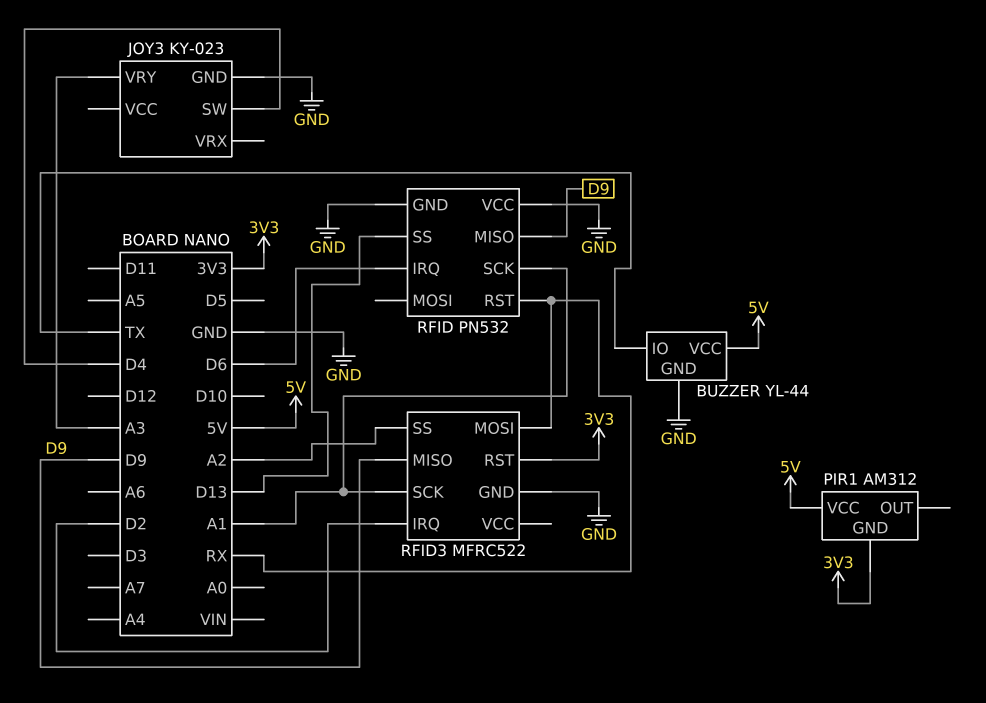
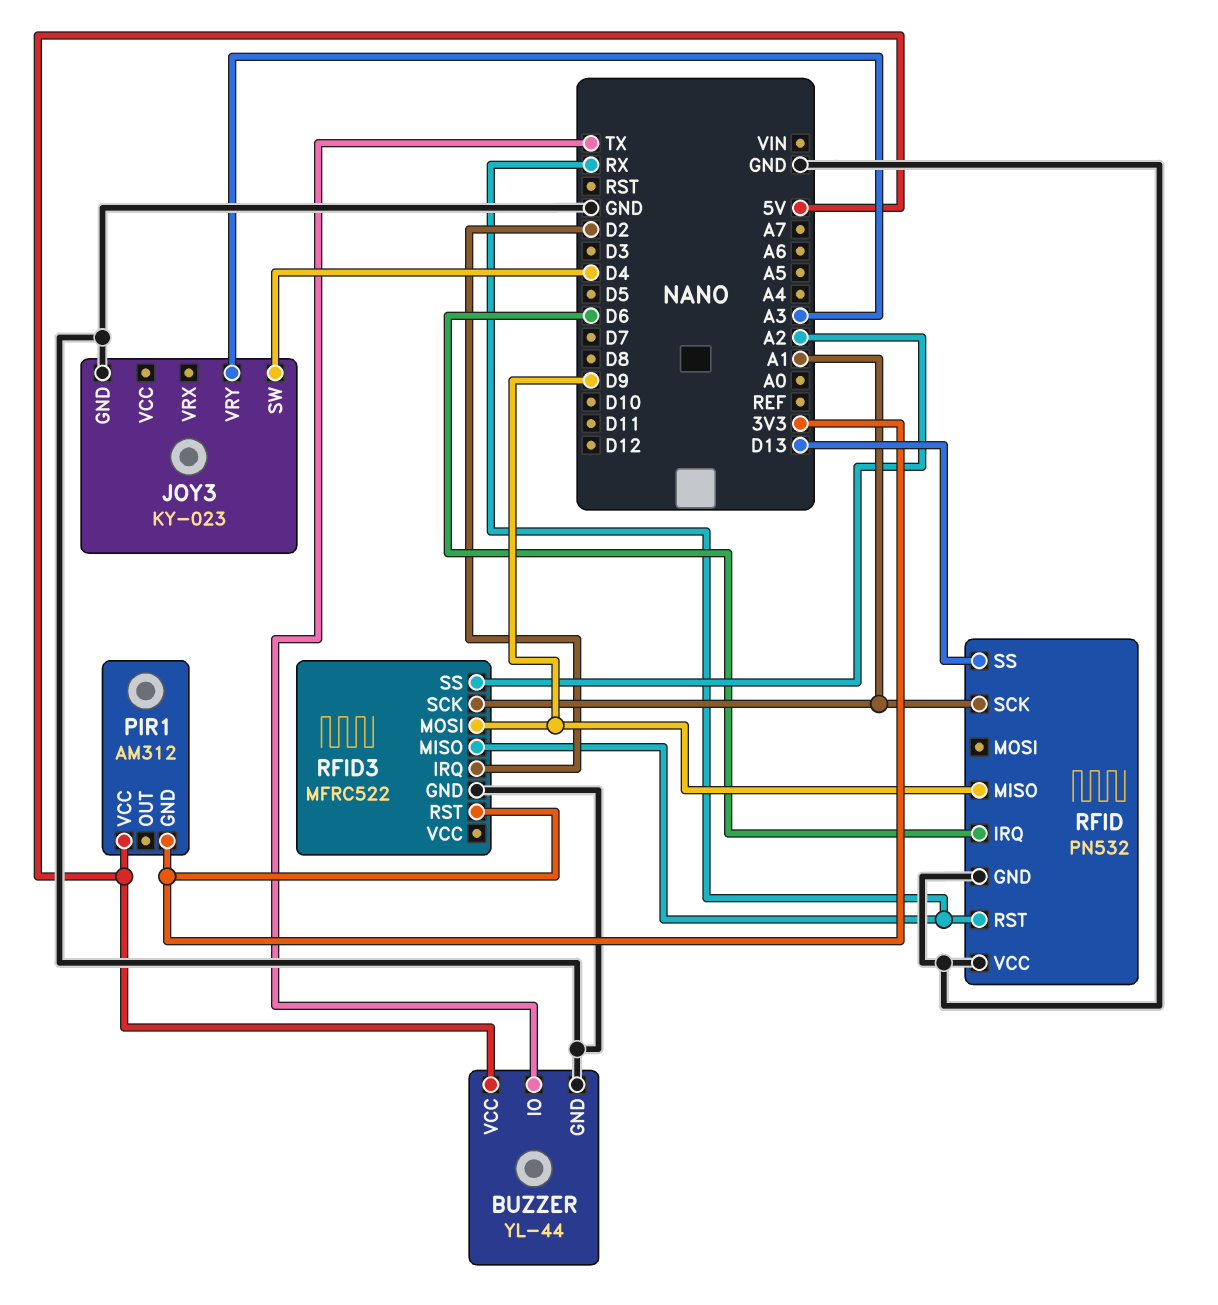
RFID3 pin MISO: D9 -> RX
RFID3 pin MOSI: RX -> D9

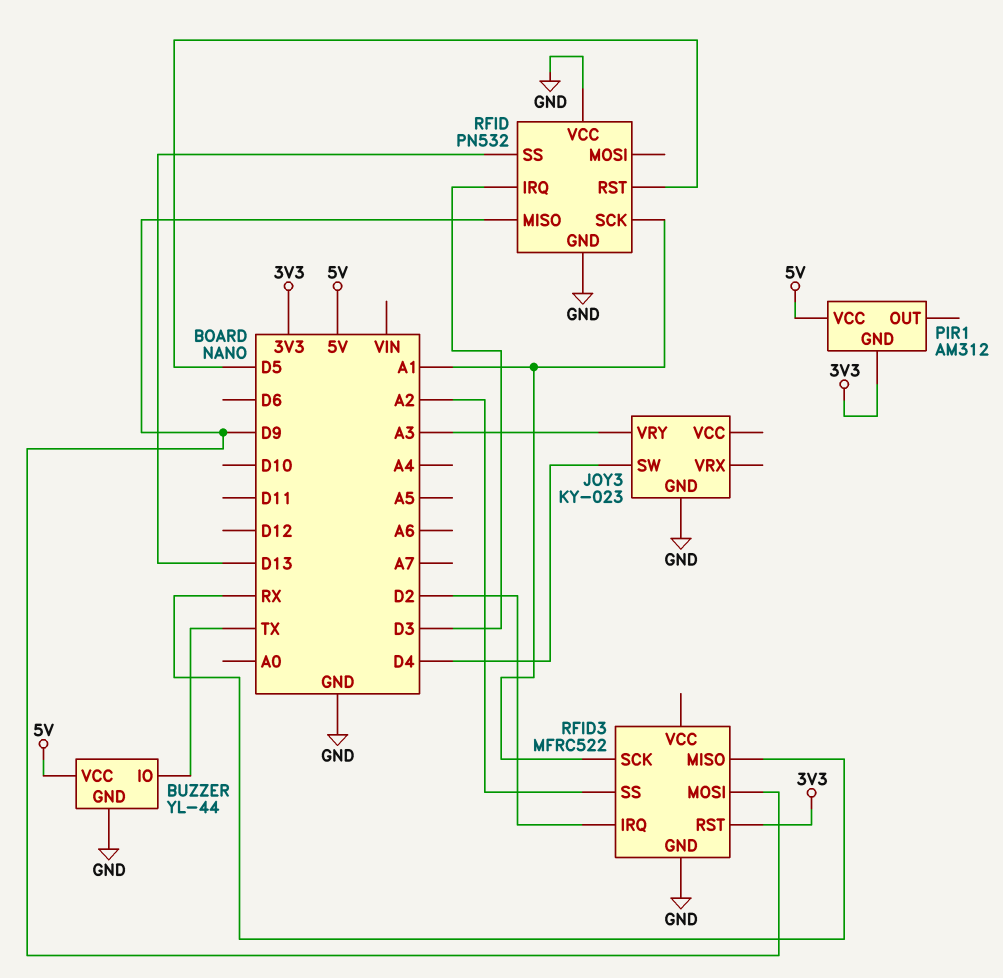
RFID pin IRQ: D6 -> D3
RFID pin RST: RX -> D5

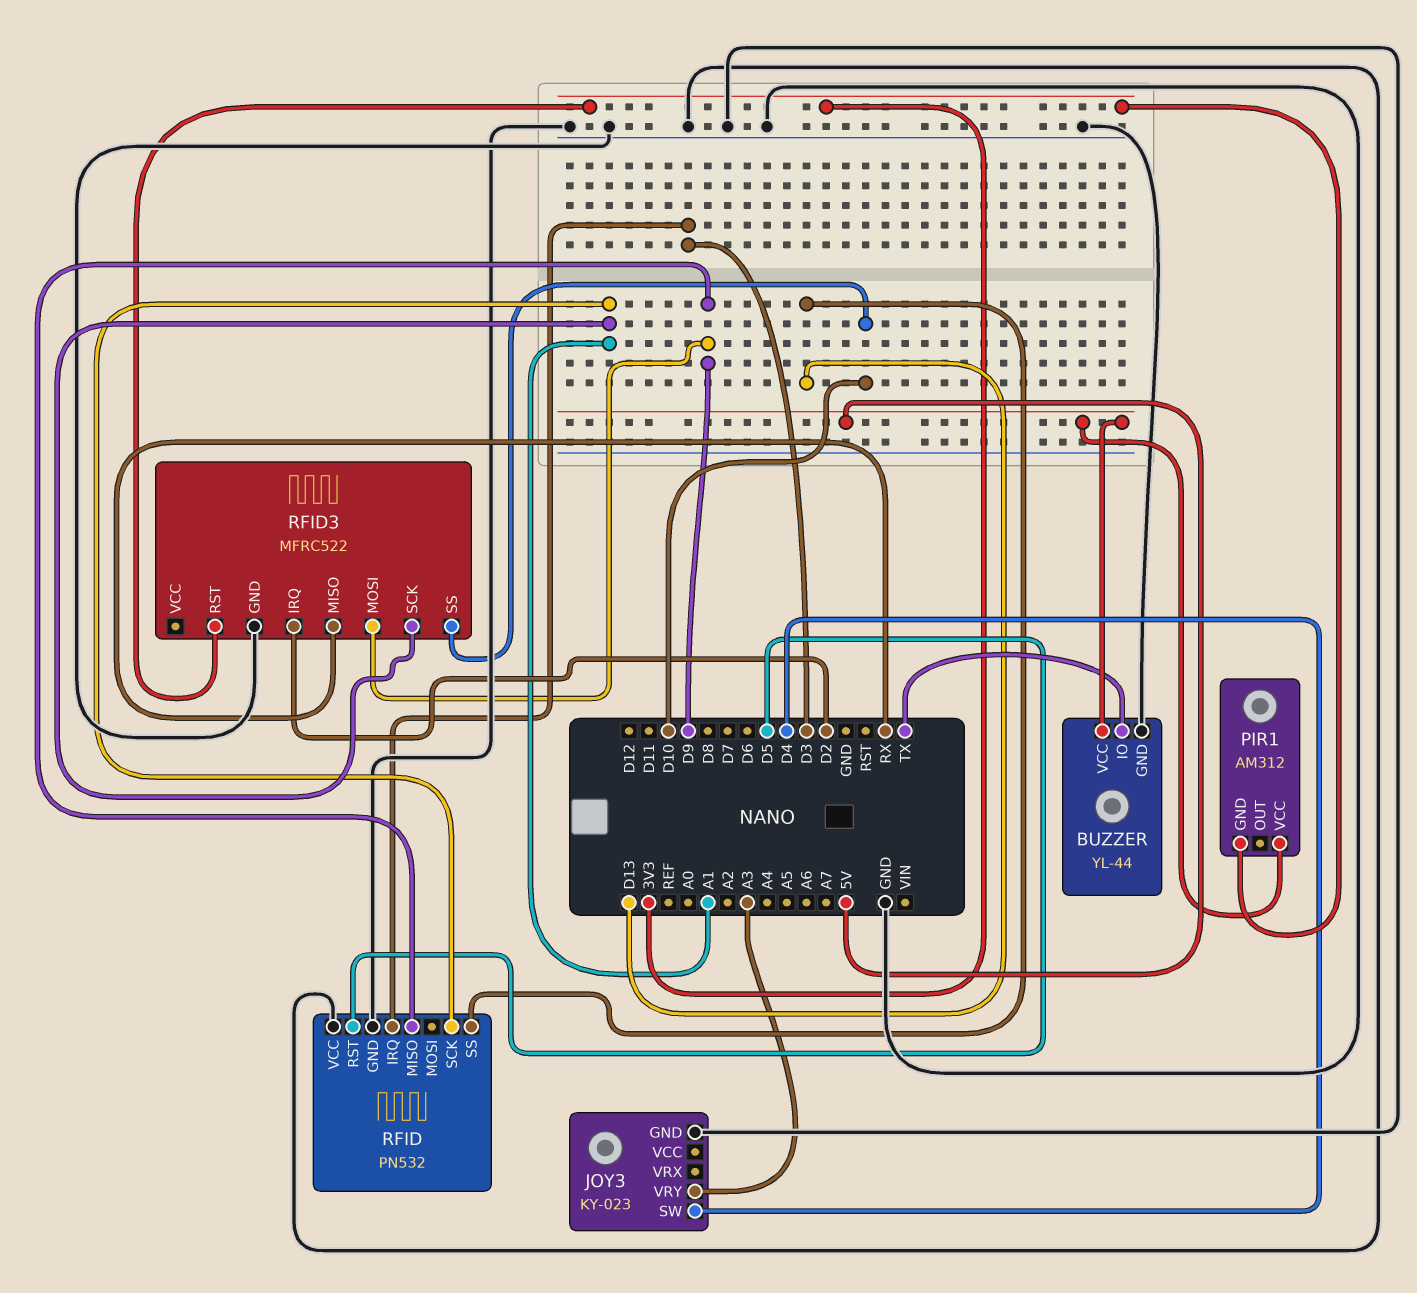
RFID3 pin SS: A2 -> D10

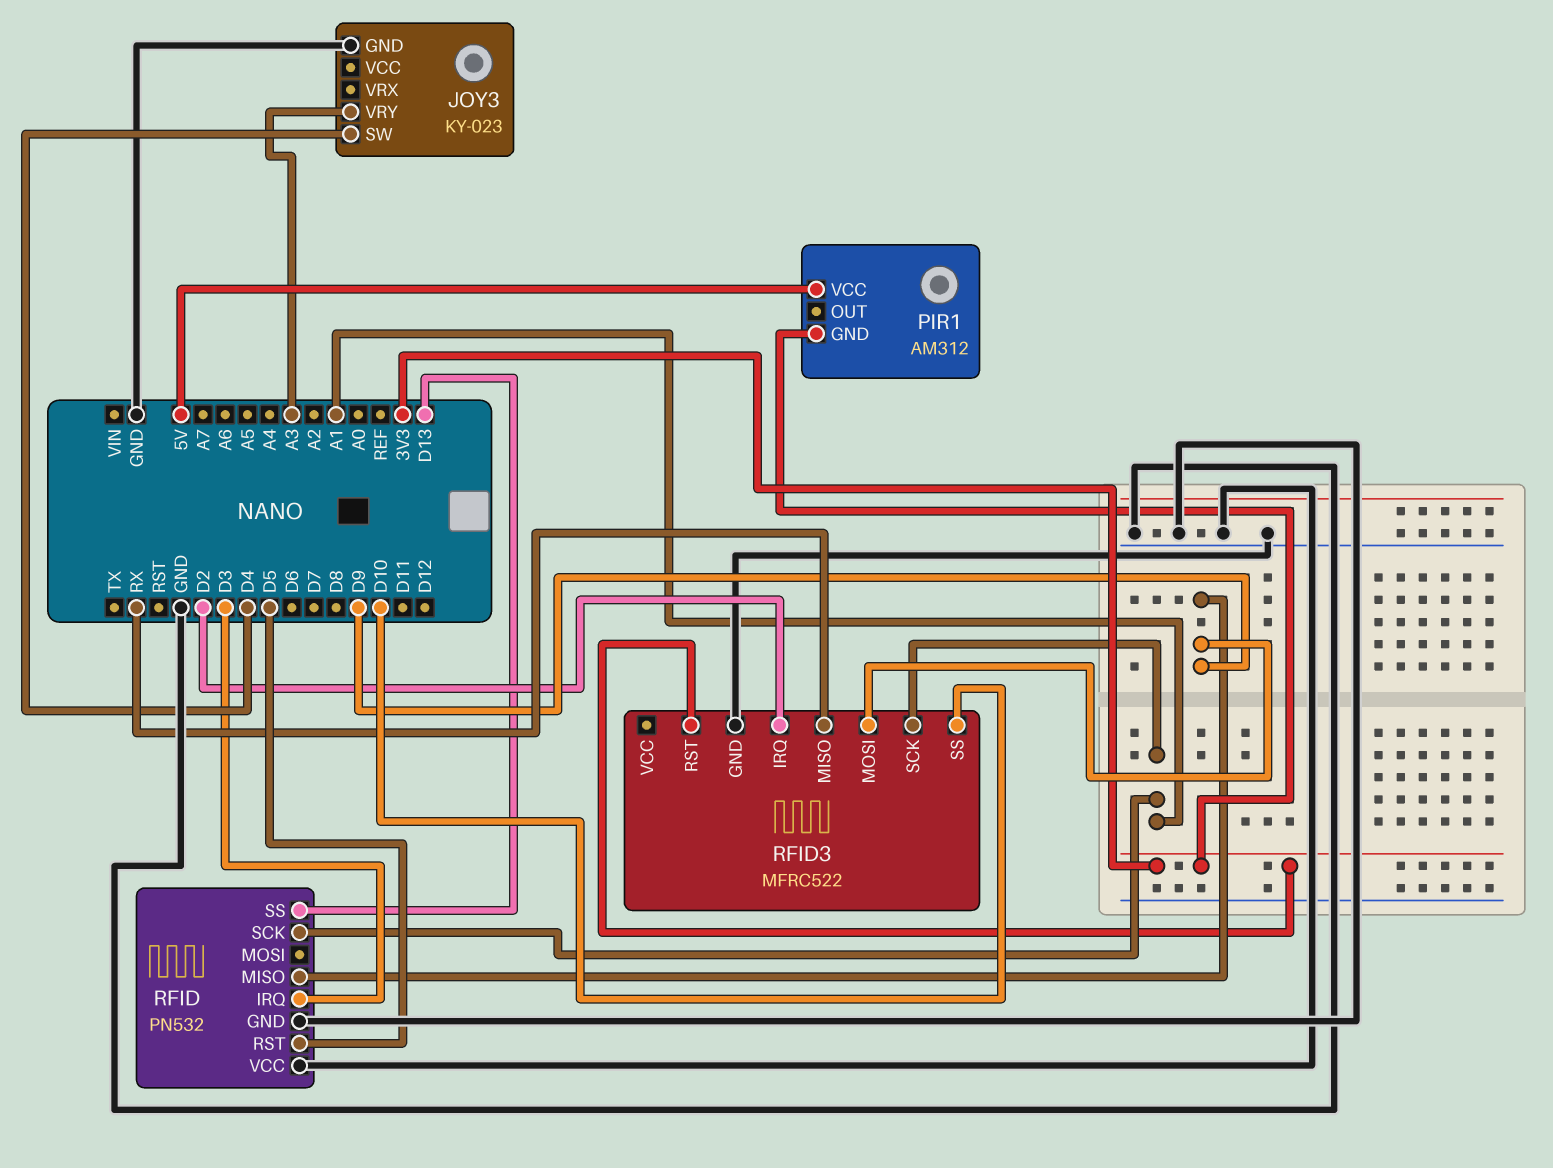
BUZZER: YL-44 -> none
BUZZER pin GND: GND -> none
BUZZER pin IO: TX -> none
BUZZER pin VCC: 5V -> none

